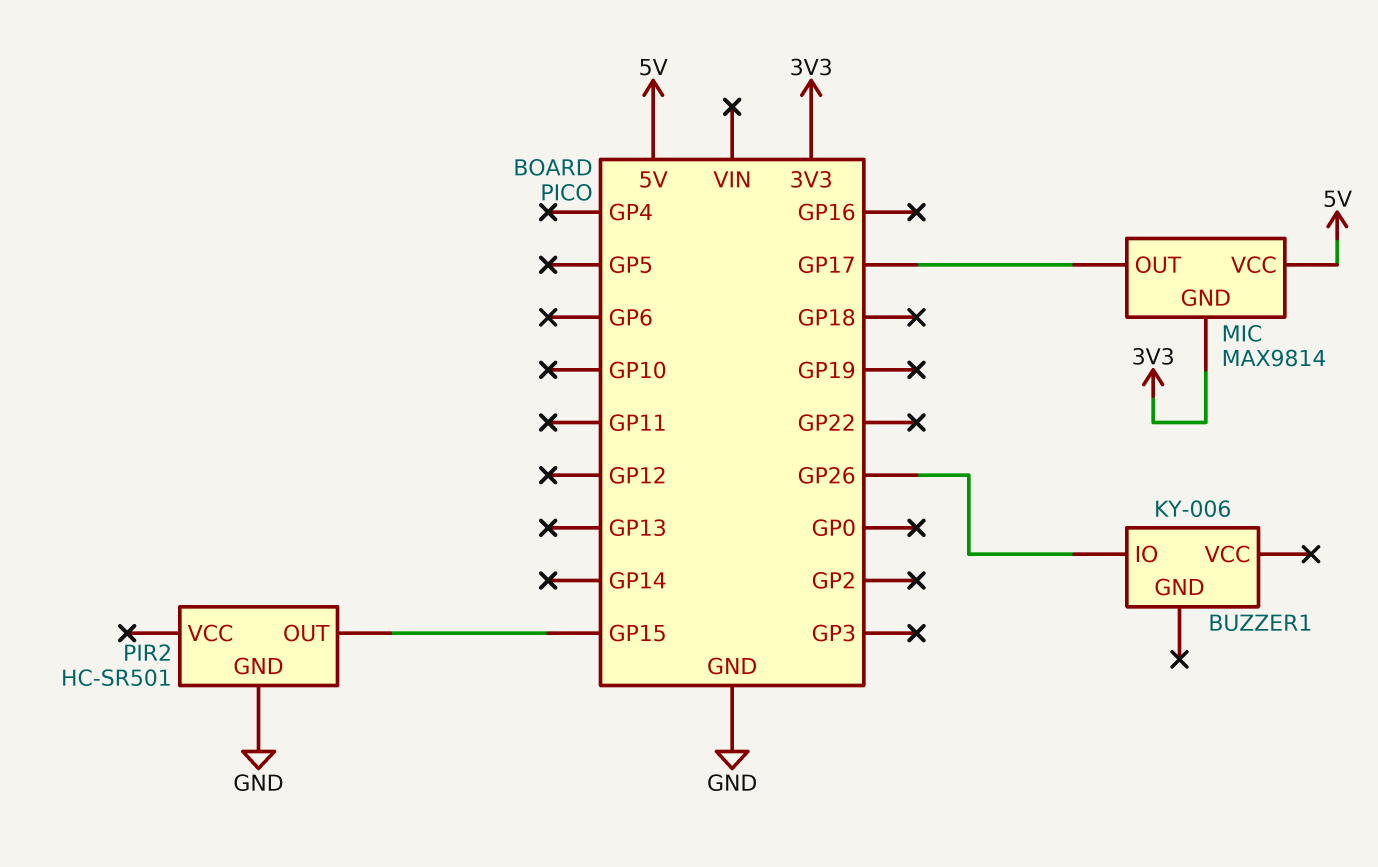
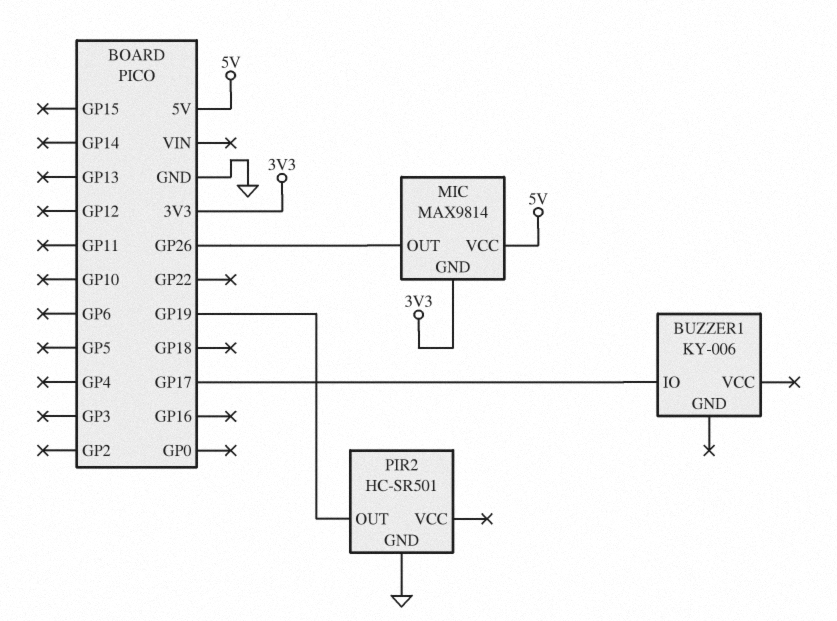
BUZZER1 pin IO: GP26 -> GP17
MIC pin OUT: GP17 -> GP26
PIR2 pin OUT: GP15 -> GP19

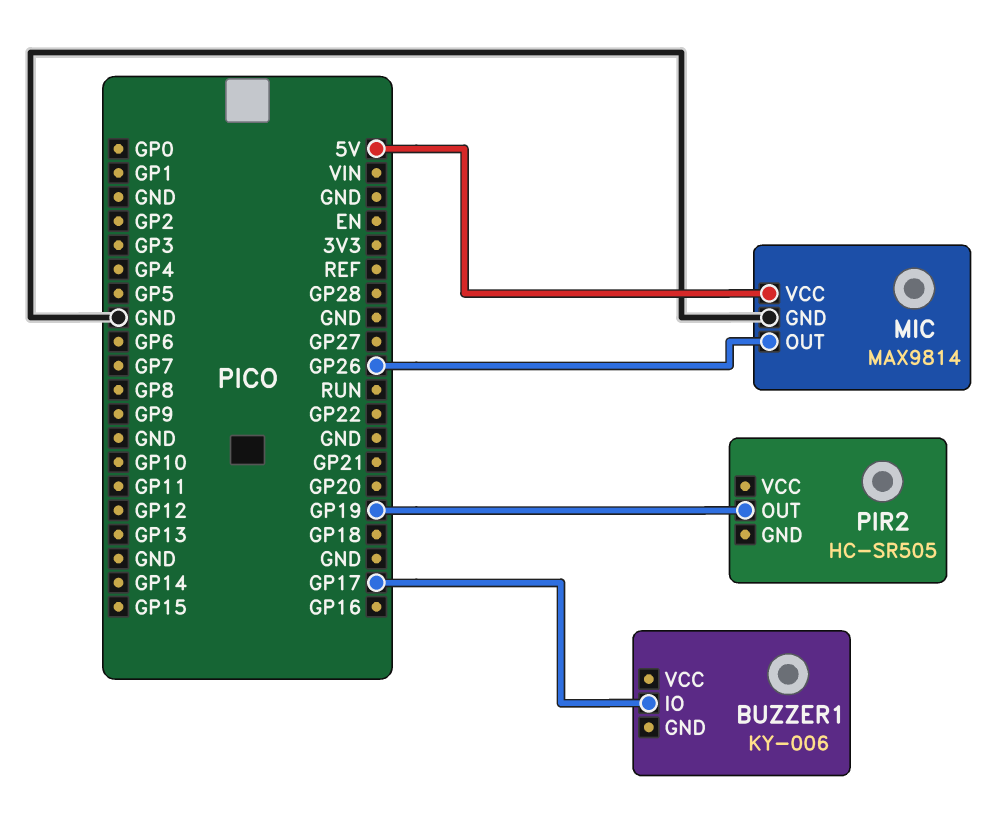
MIC pin GND: 3V3 -> GND
PIR2: HC-SR501 -> HC-SR505
PIR2 pin GND: GND -> none

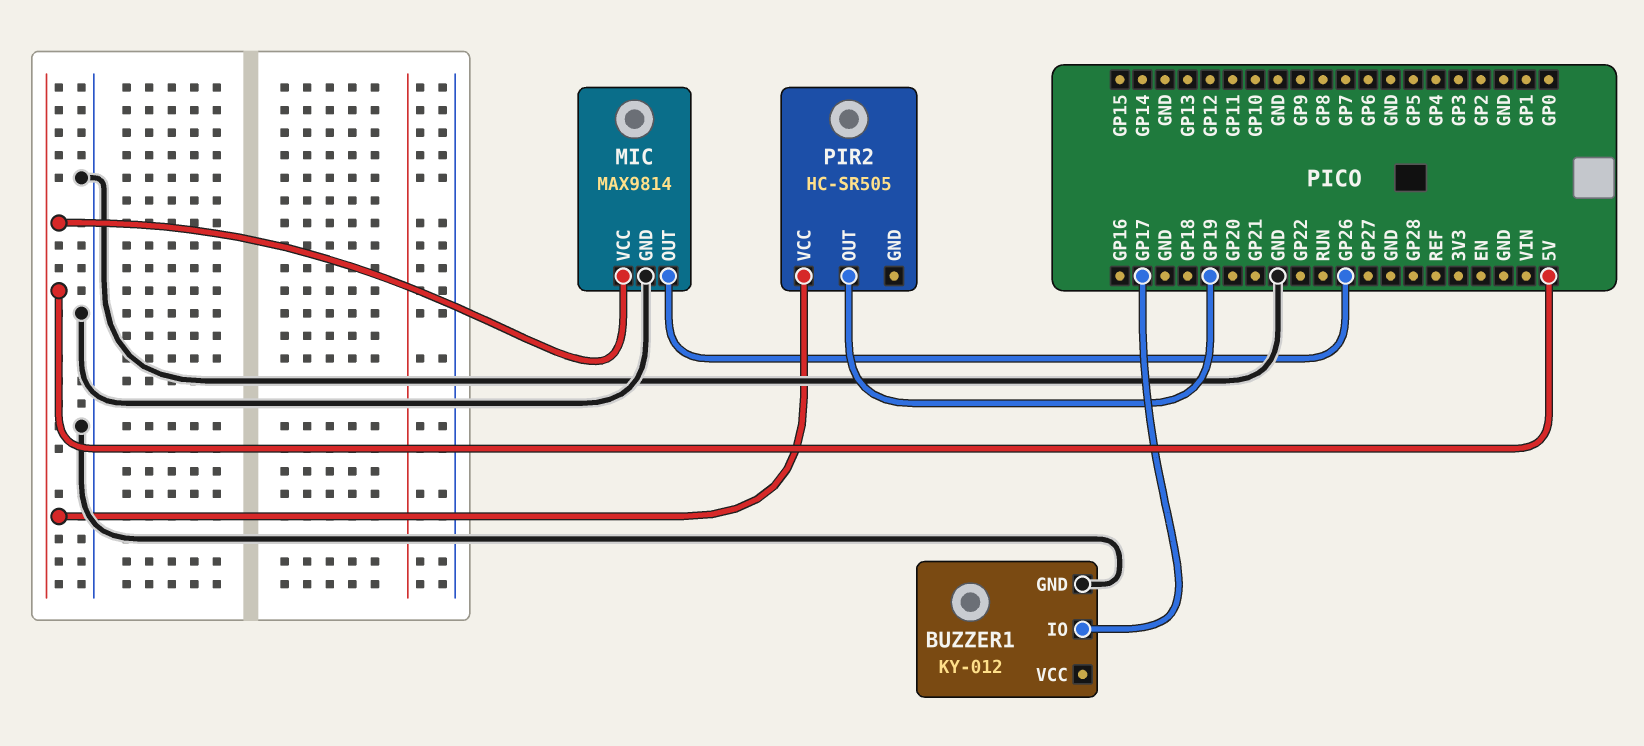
BUZZER1: KY-006 -> KY-012
BUZZER1 pin GND: none -> GND
PIR2 pin VCC: none -> 5V

